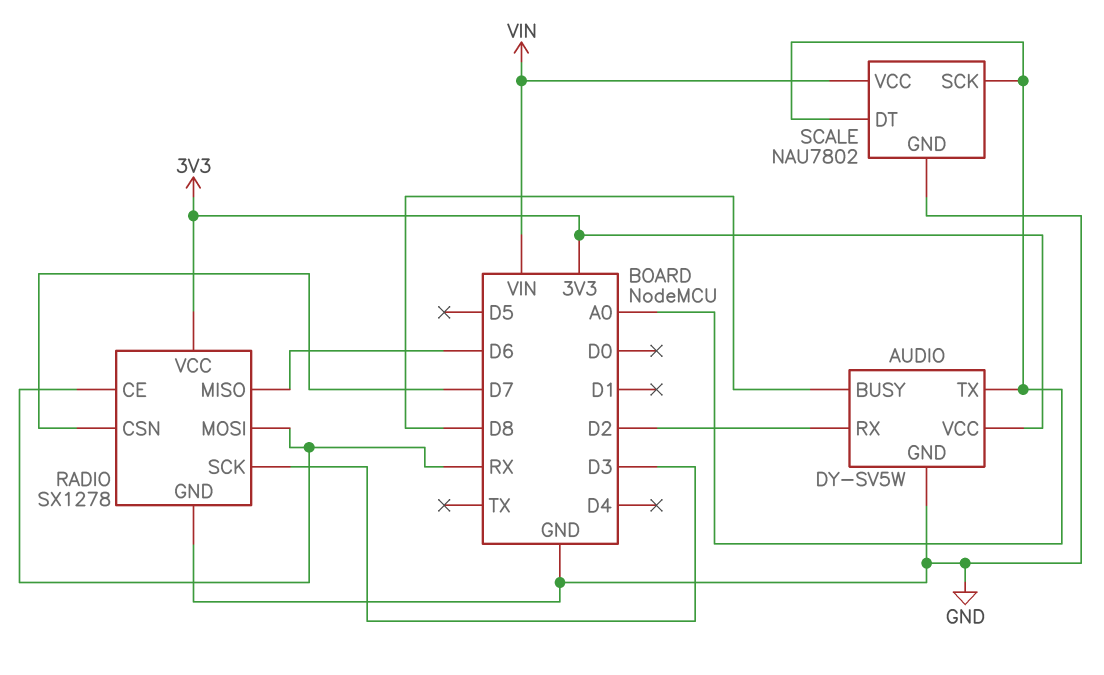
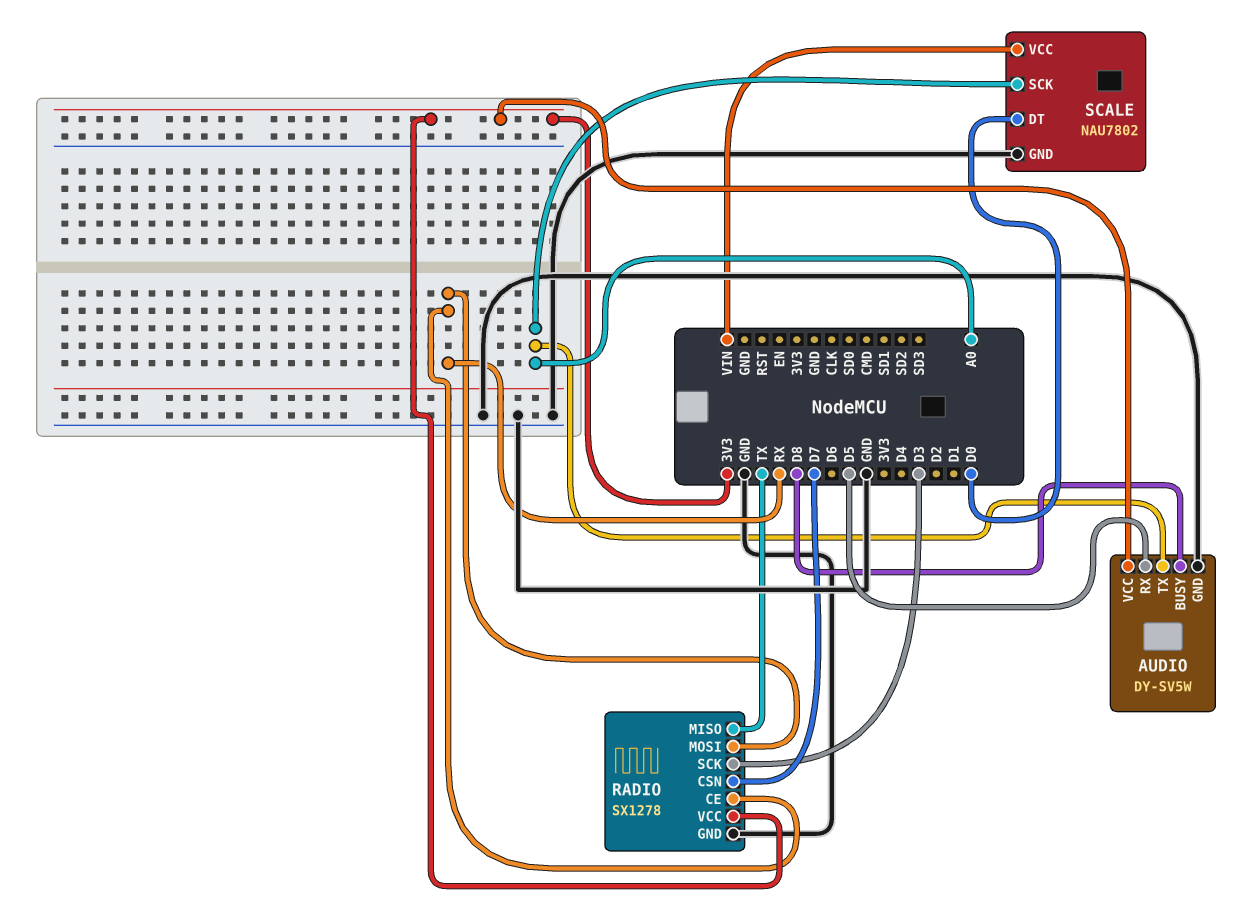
AUDIO pin RX: D2 -> D5
RADIO pin MISO: D6 -> TX
SCALE pin DT: A0 -> D0

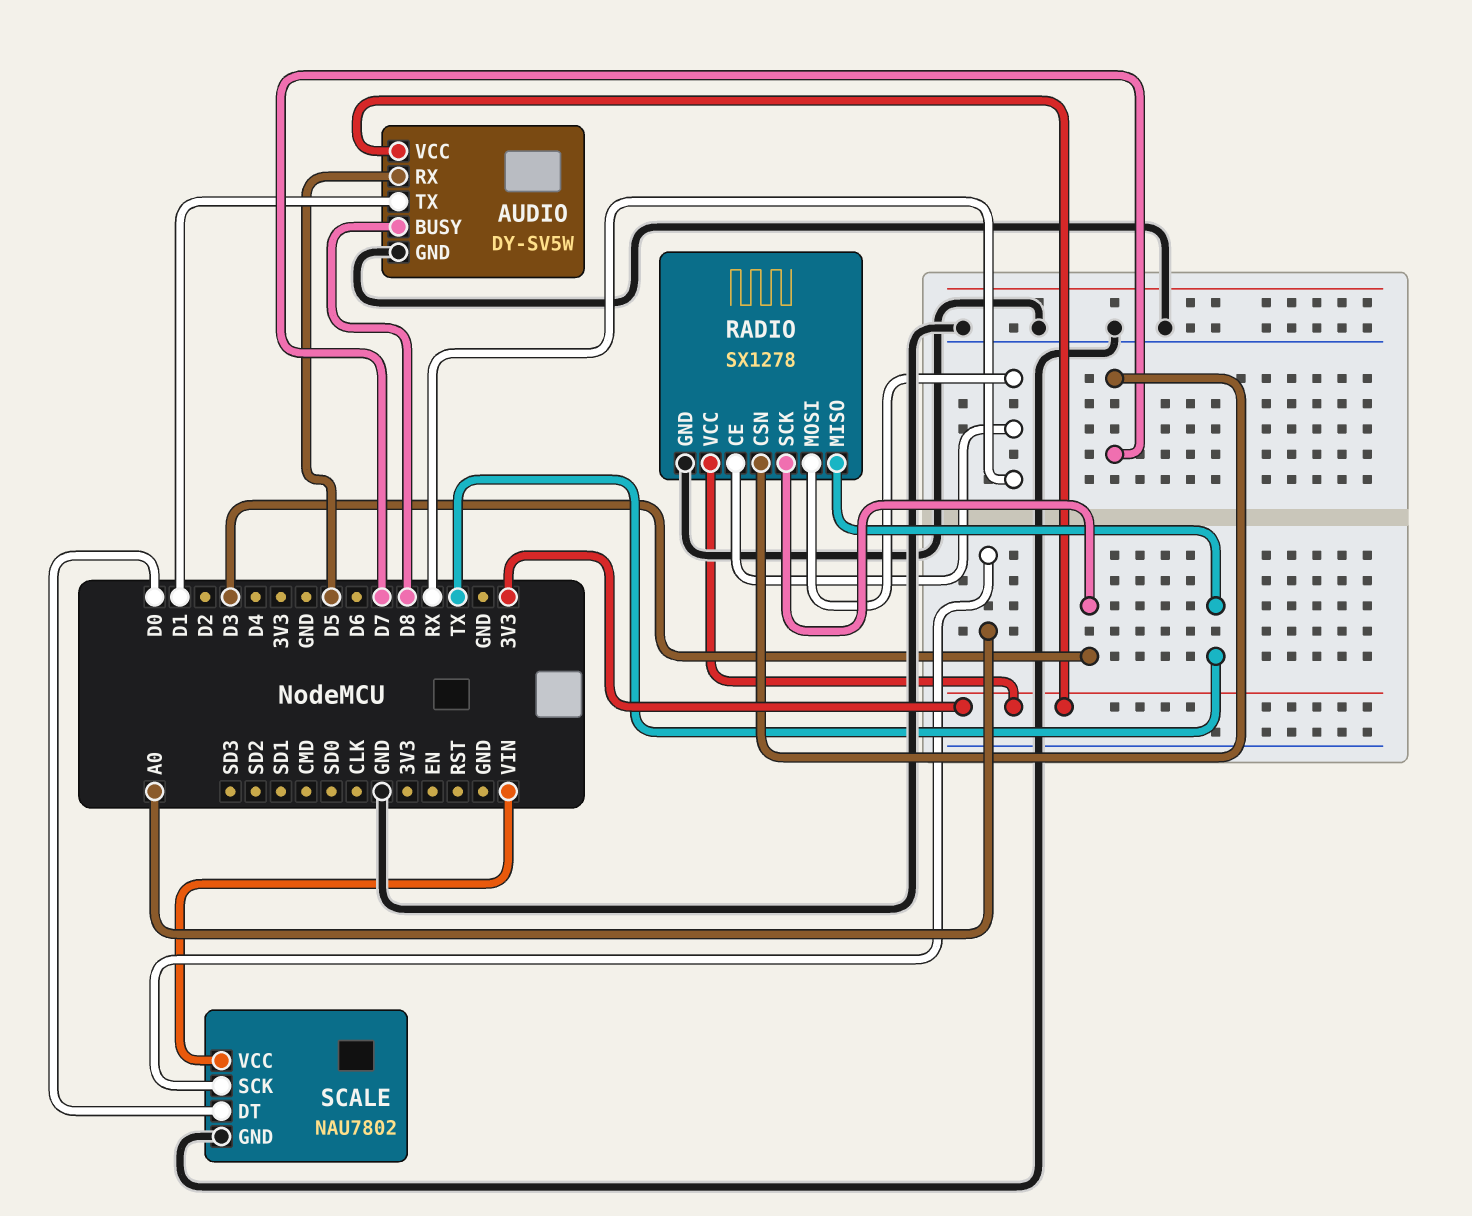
AUDIO pin TX: A0 -> D1

